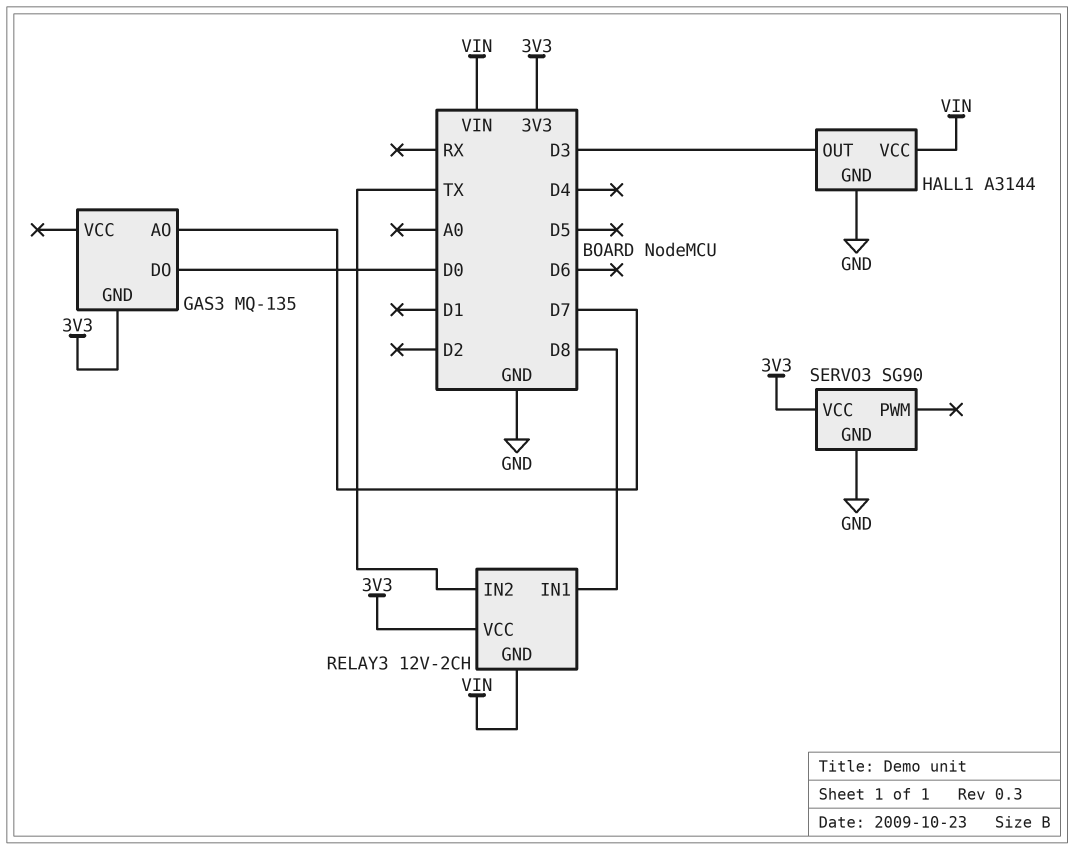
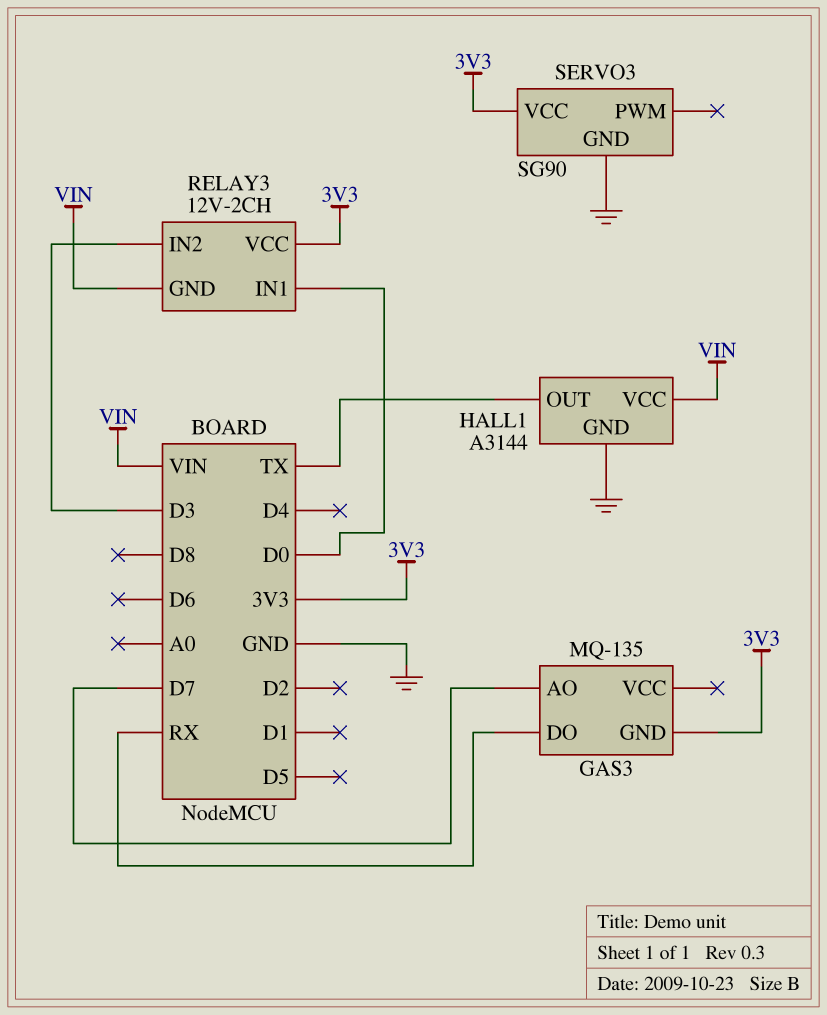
GAS3 pin DO: D0 -> RX
HALL1 pin OUT: D3 -> TX
RELAY3 pin IN1: D8 -> D0
RELAY3 pin IN2: TX -> D3

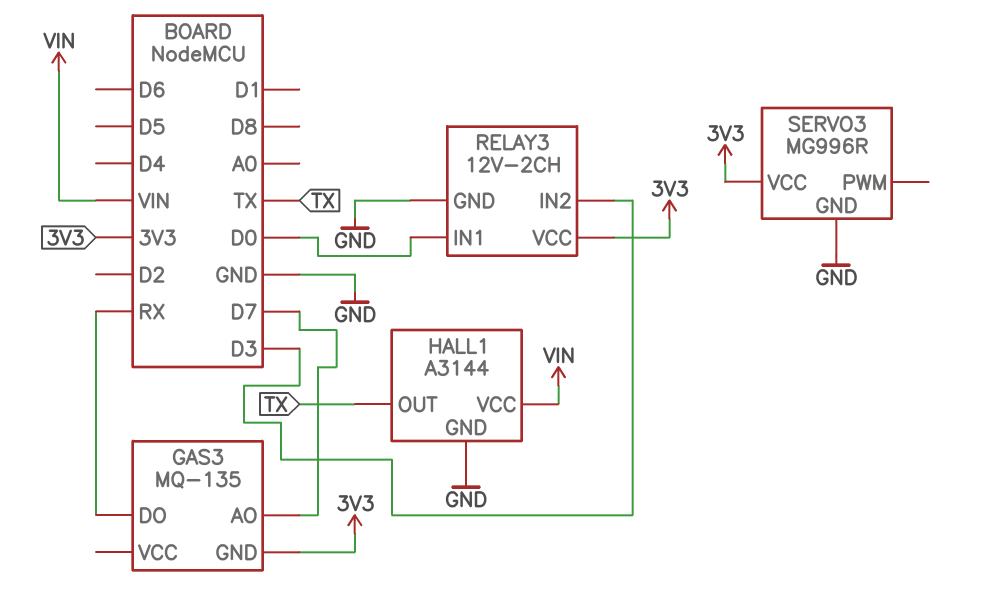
RELAY3 pin GND: VIN -> GND
SERVO3: SG90 -> MG996R

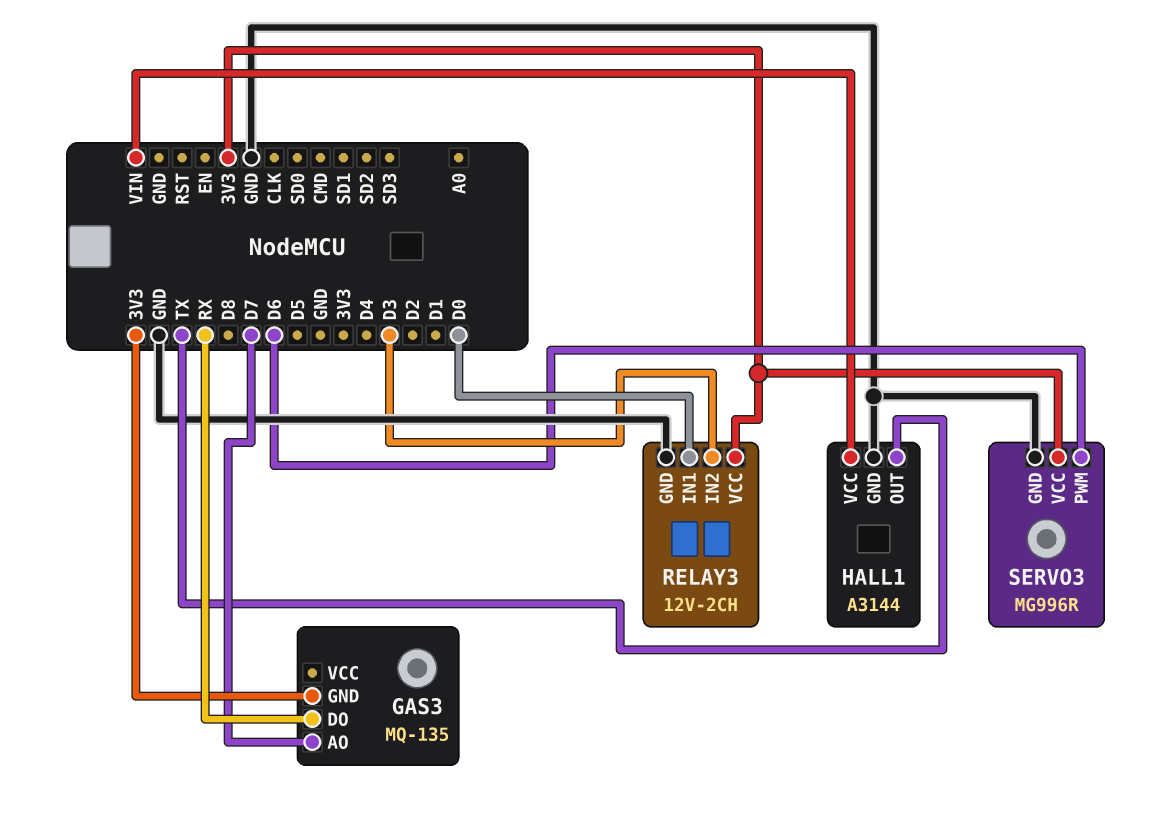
SERVO3 pin PWM: none -> D6

